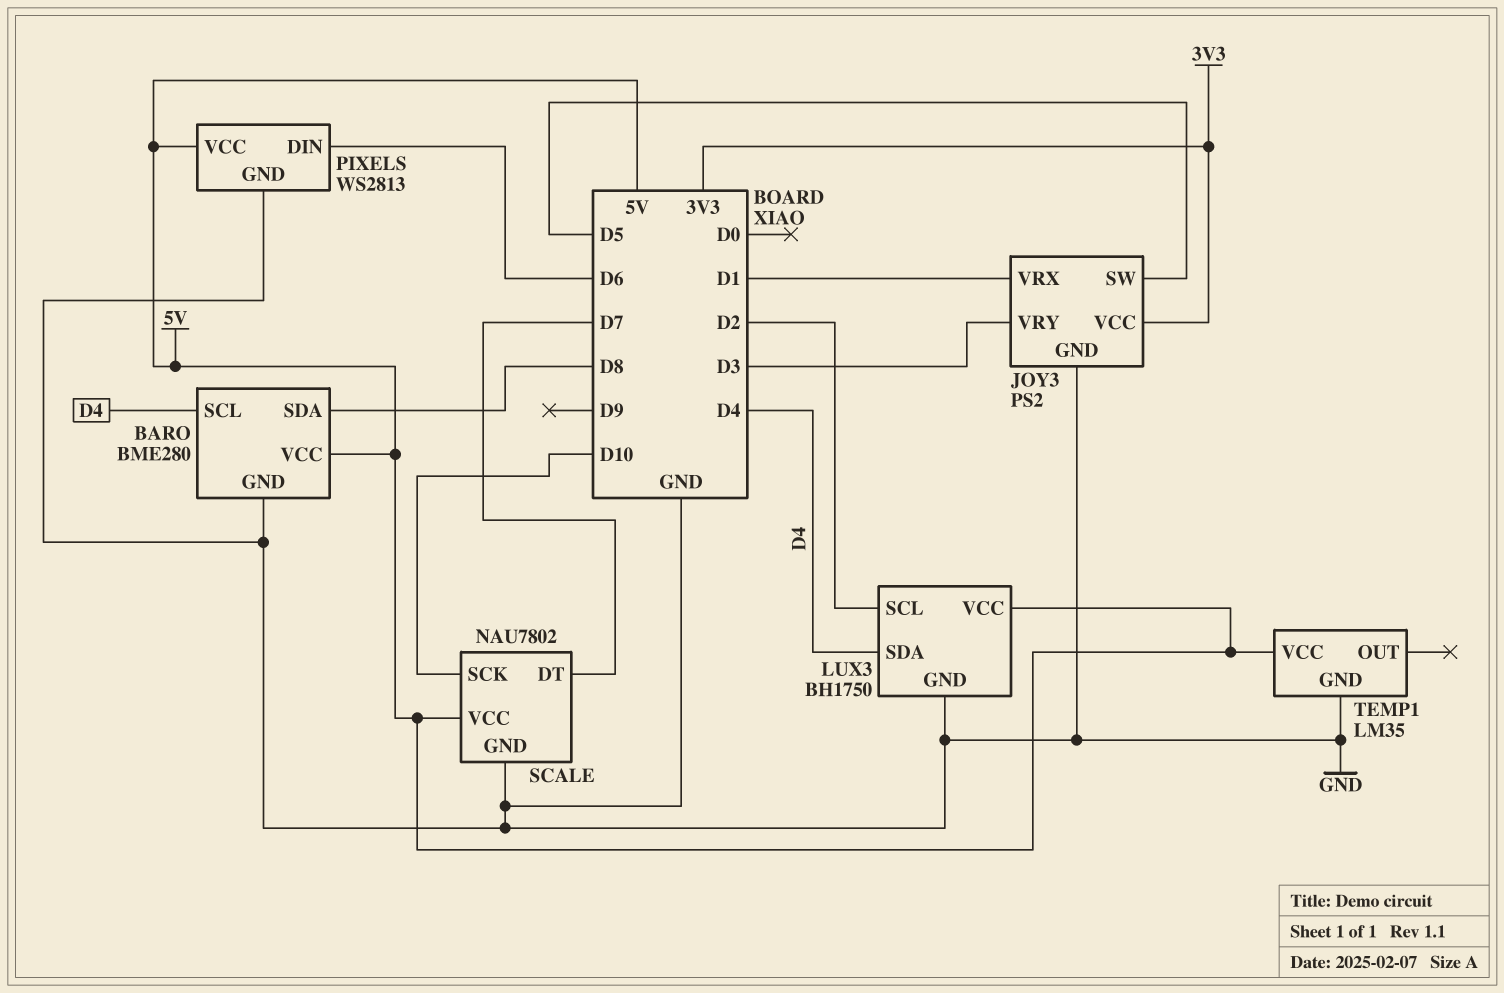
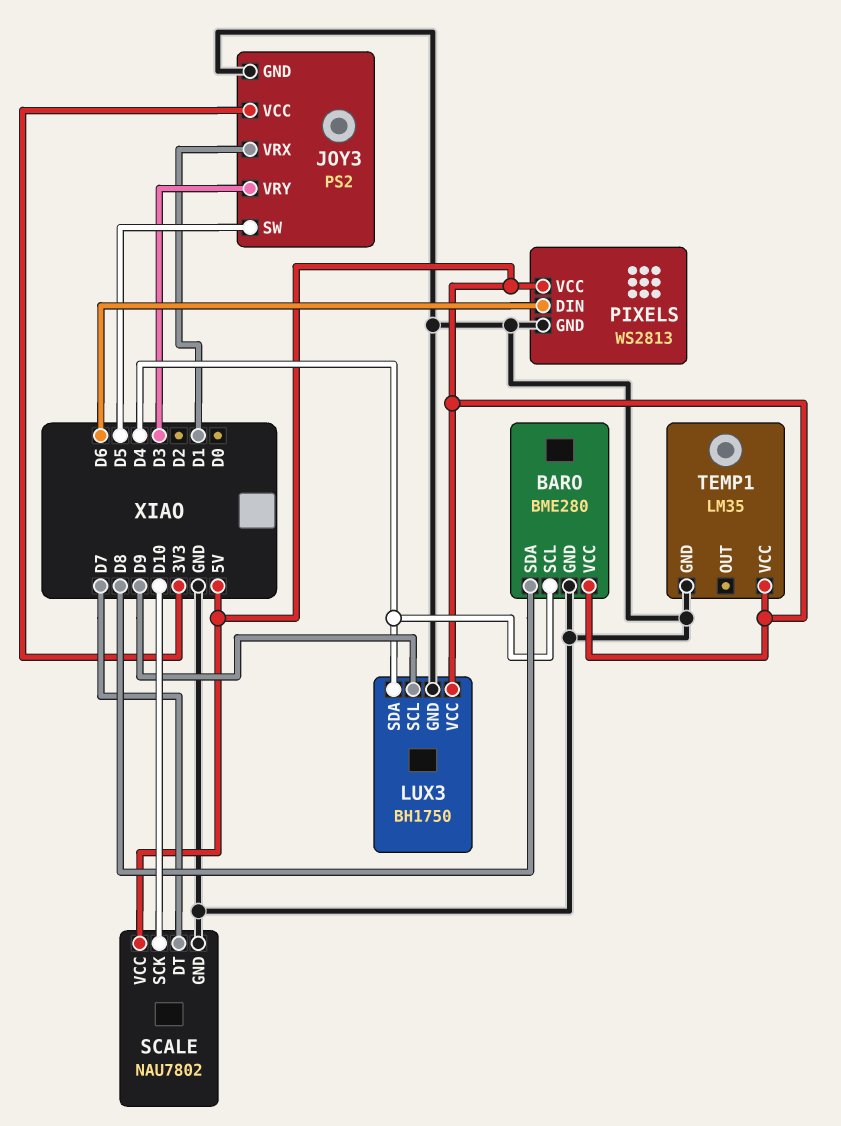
LUX3 pin SCL: D2 -> D9

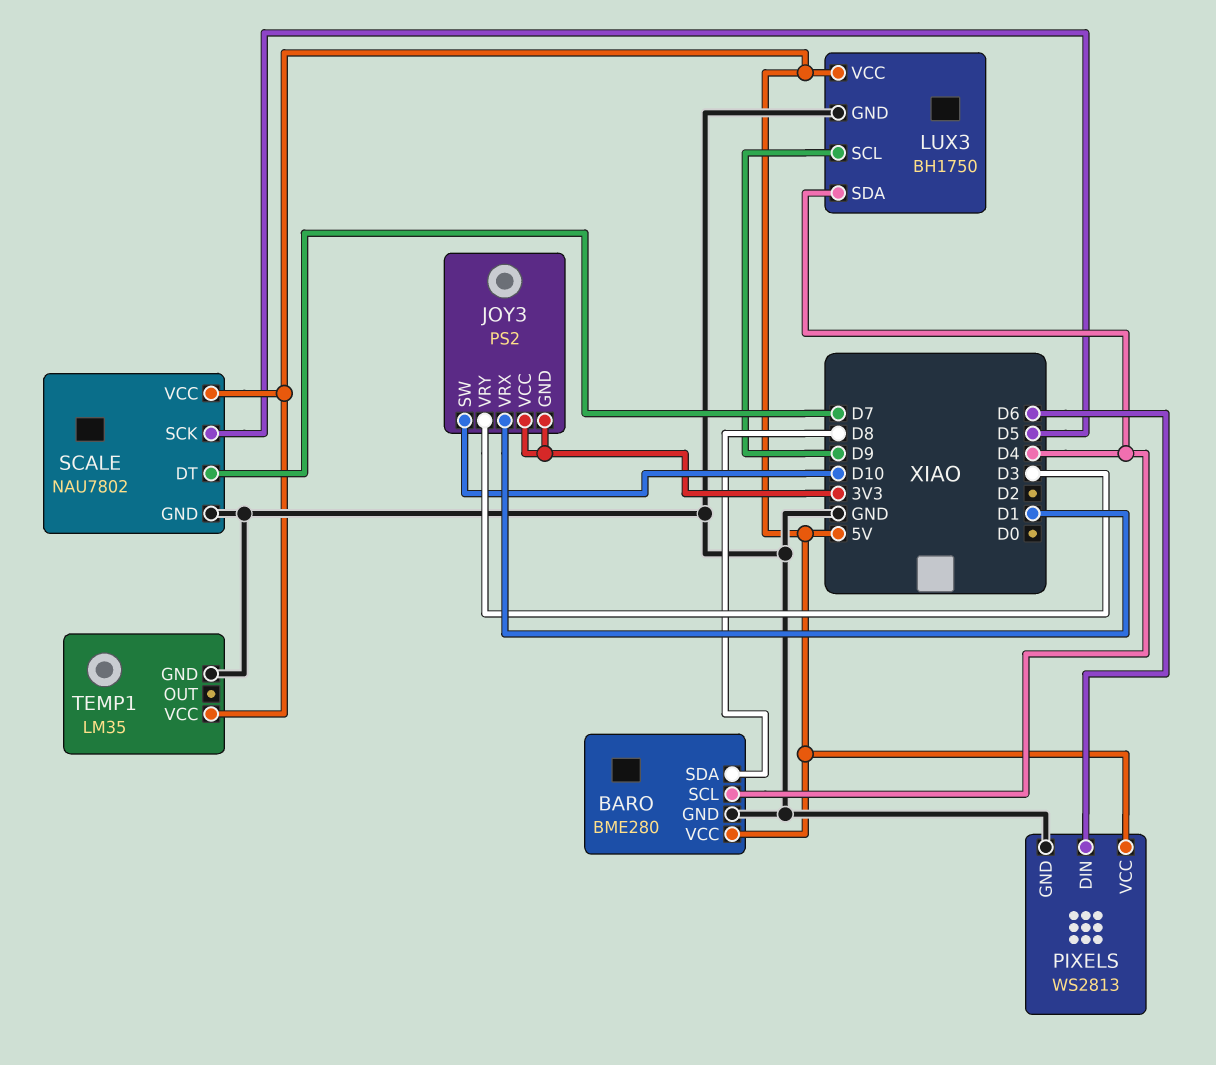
JOY3 pin GND: GND -> 3V3
JOY3 pin SW: D5 -> D10
SCALE pin SCK: D10 -> D5

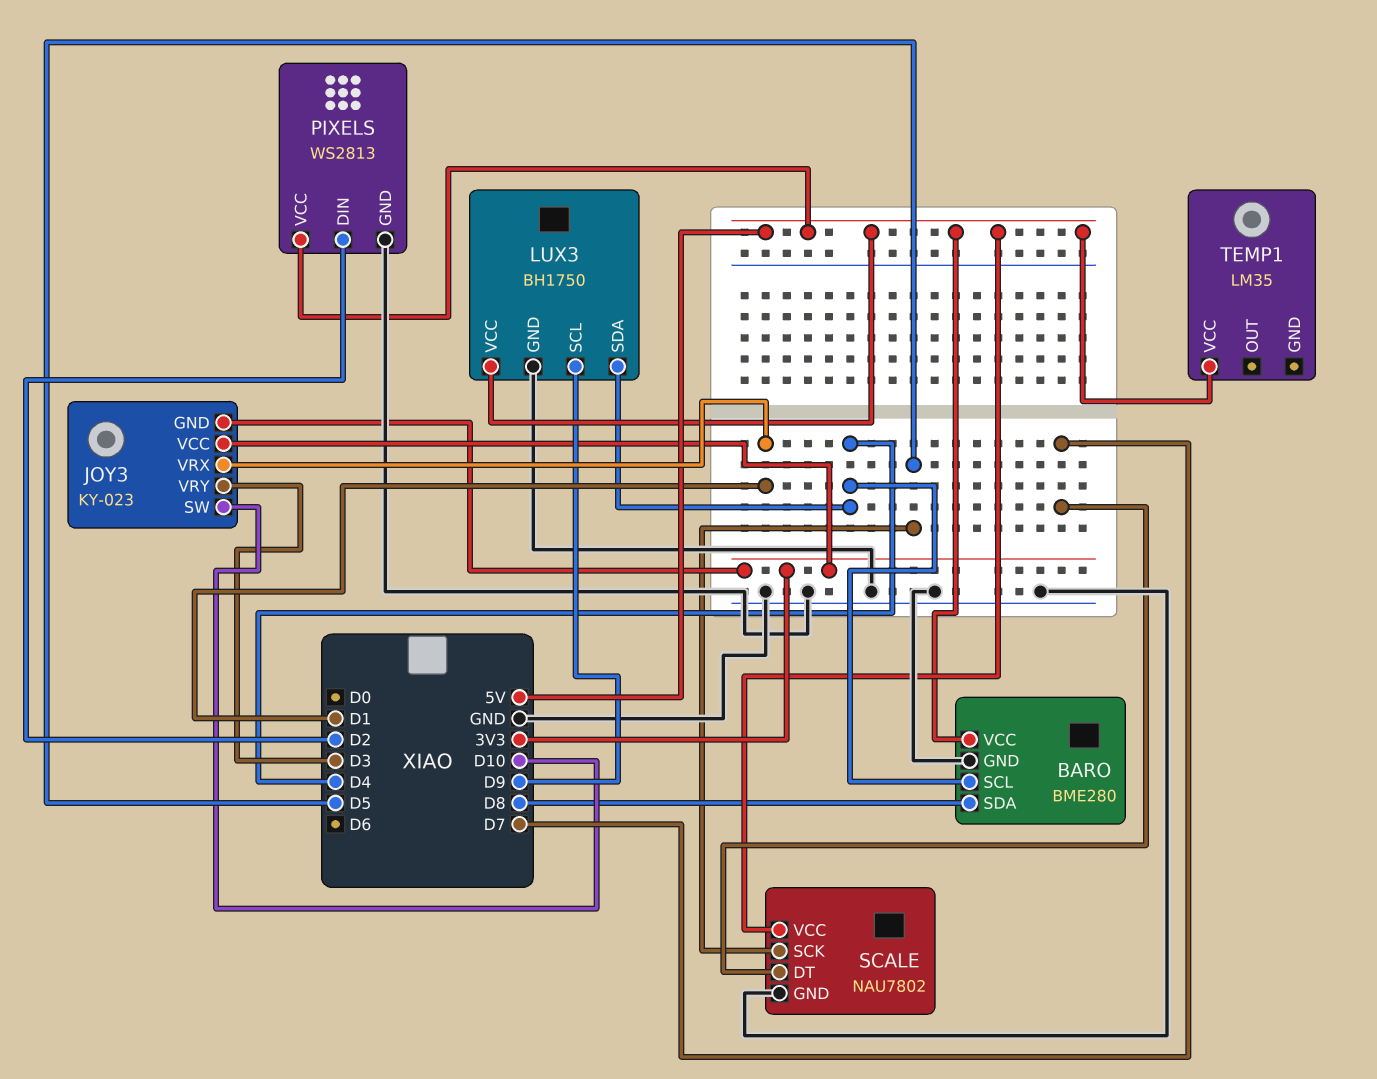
JOY3: PS2 -> KY-023
PIXELS pin DIN: D6 -> D2
TEMP1 pin GND: GND -> none

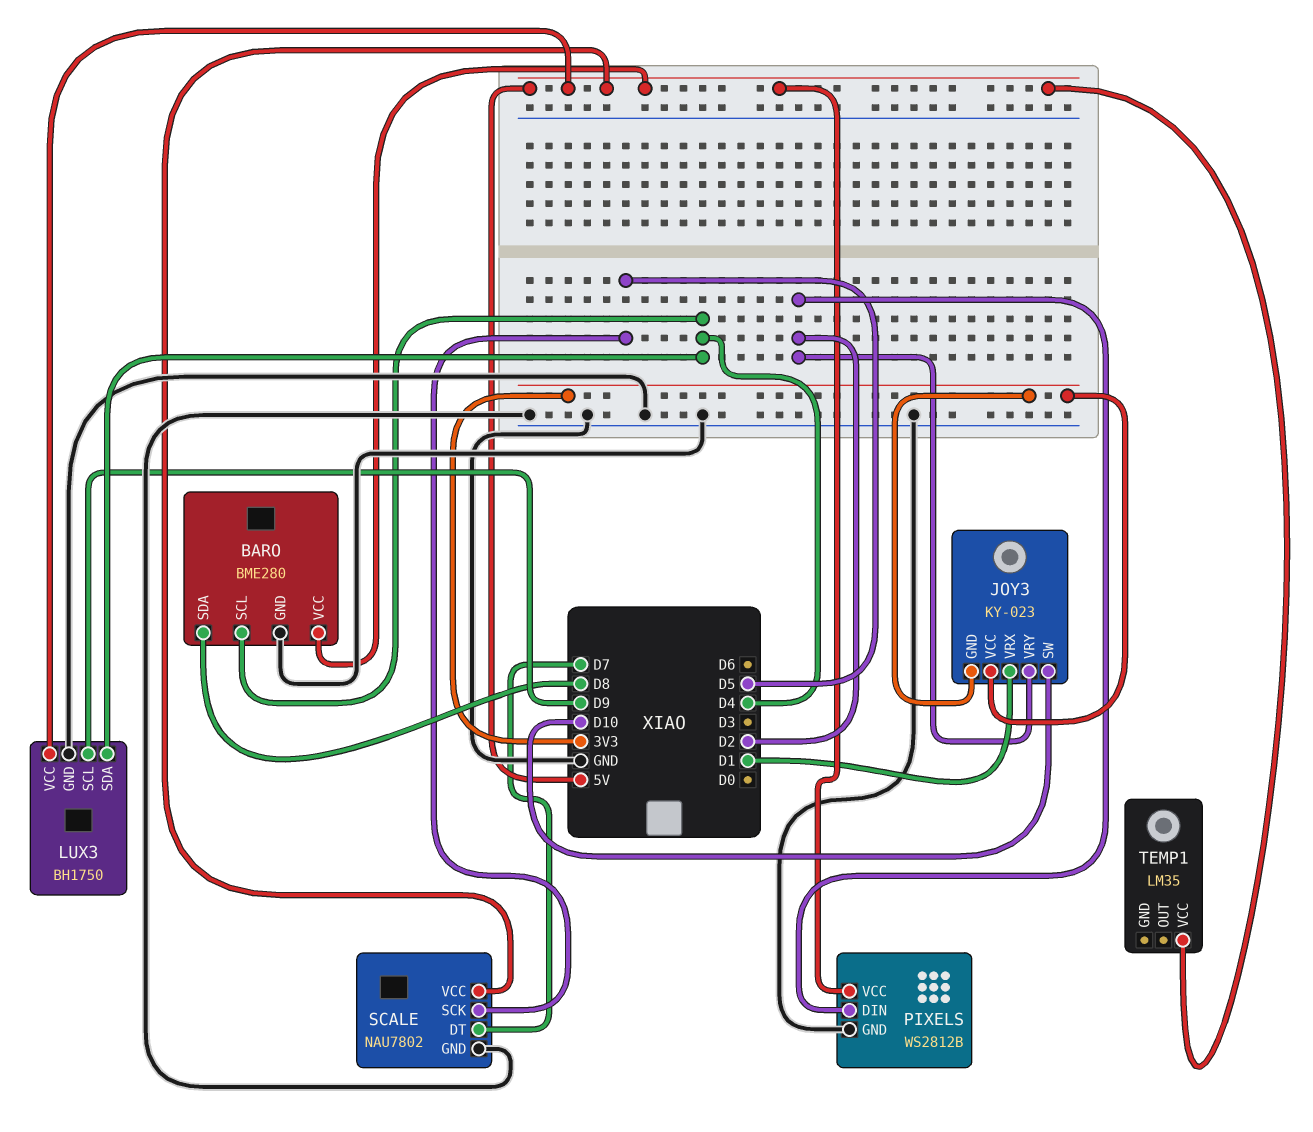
JOY3 pin VRY: D3 -> D2
PIXELS: WS2813 -> WS2812B

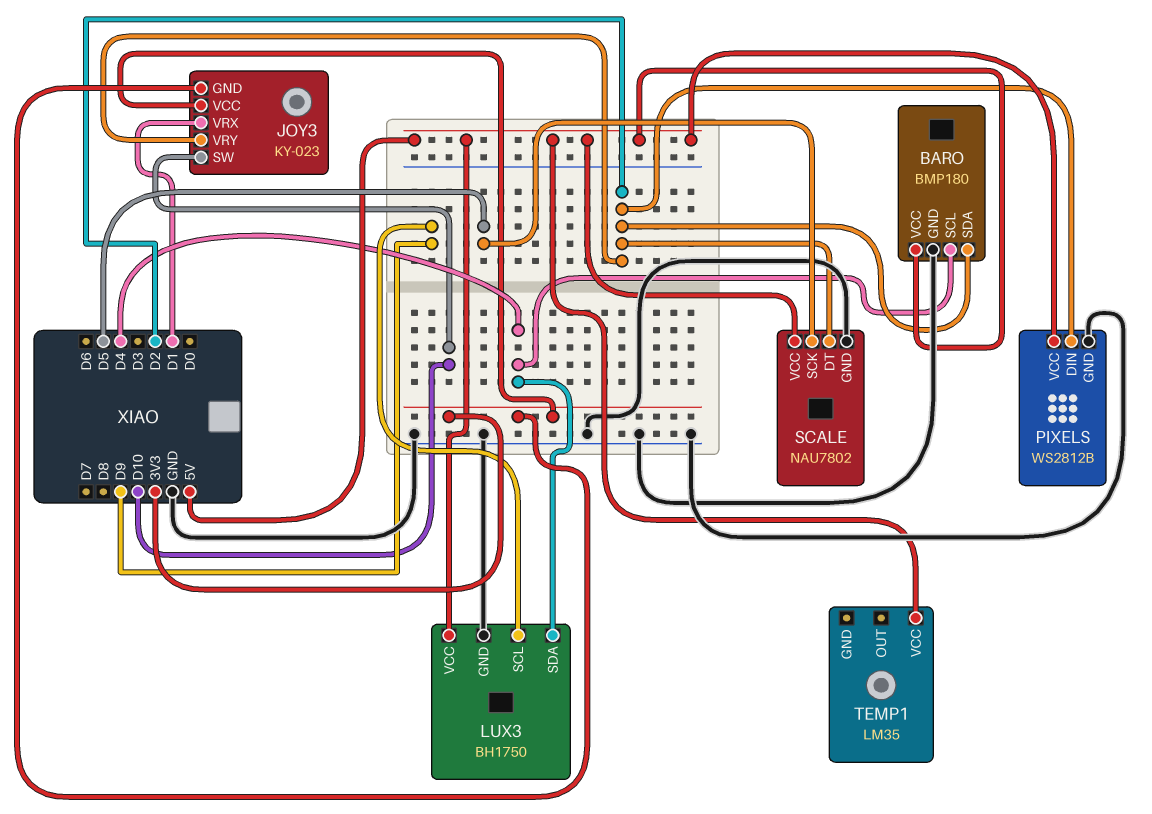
BARO: BME280 -> BMP180
BARO pin SDA: D8 -> D2
SCALE pin DT: D7 -> D2

